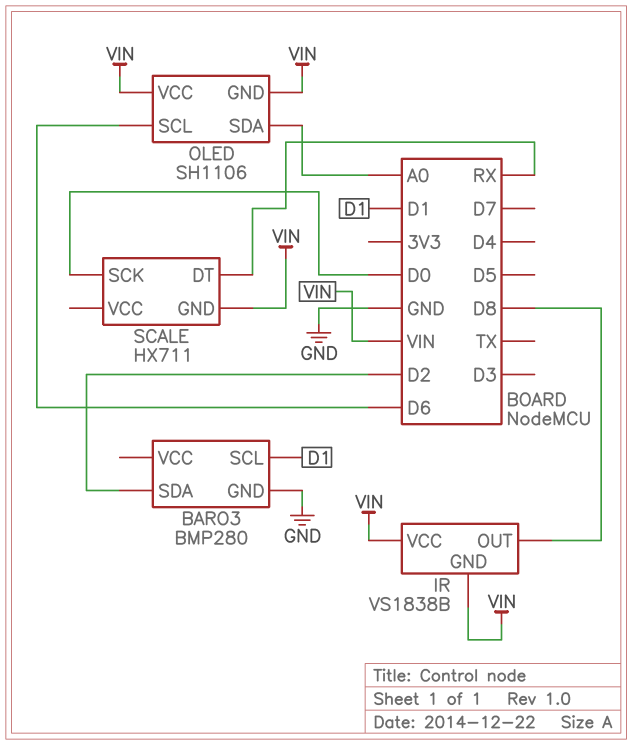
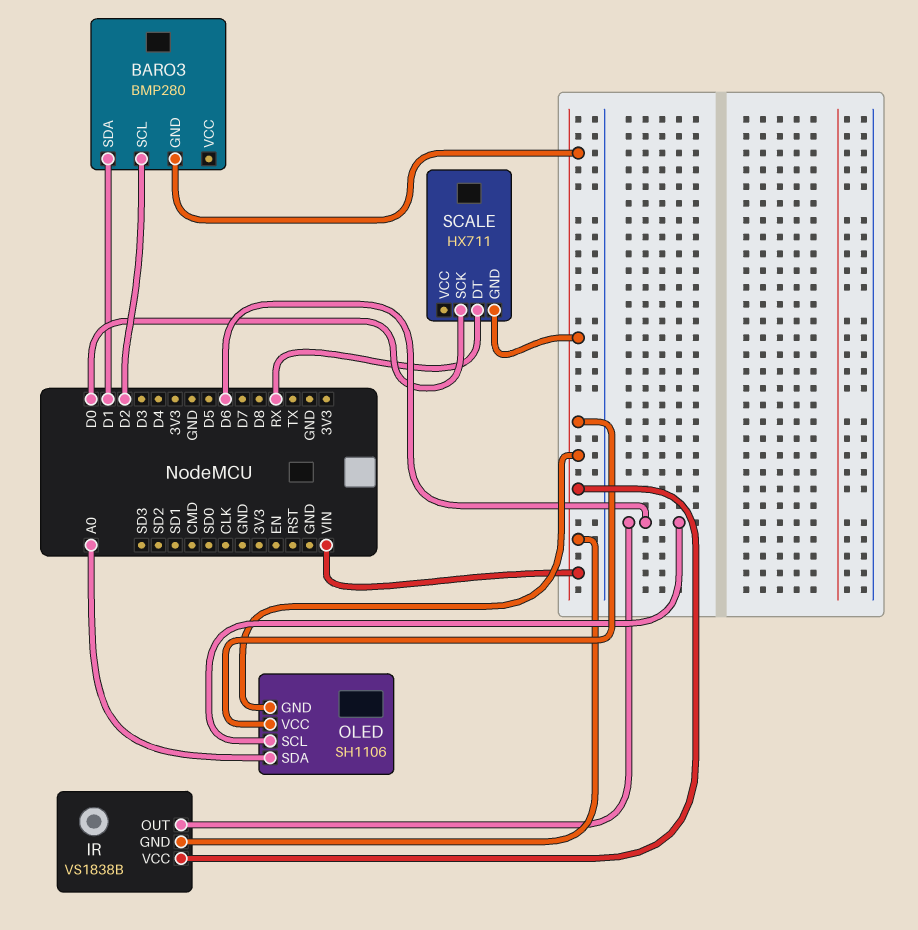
BARO3 pin GND: GND -> VIN
BARO3 pin SCL: D1 -> D2
BARO3 pin SDA: D2 -> D1
IR pin OUT: D8 -> D6

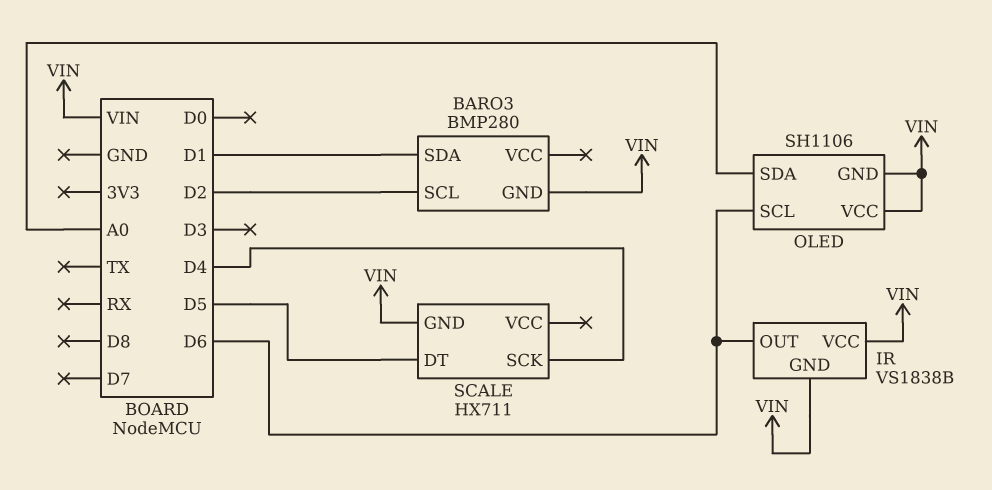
SCALE pin DT: RX -> D5
SCALE pin SCK: D0 -> D4

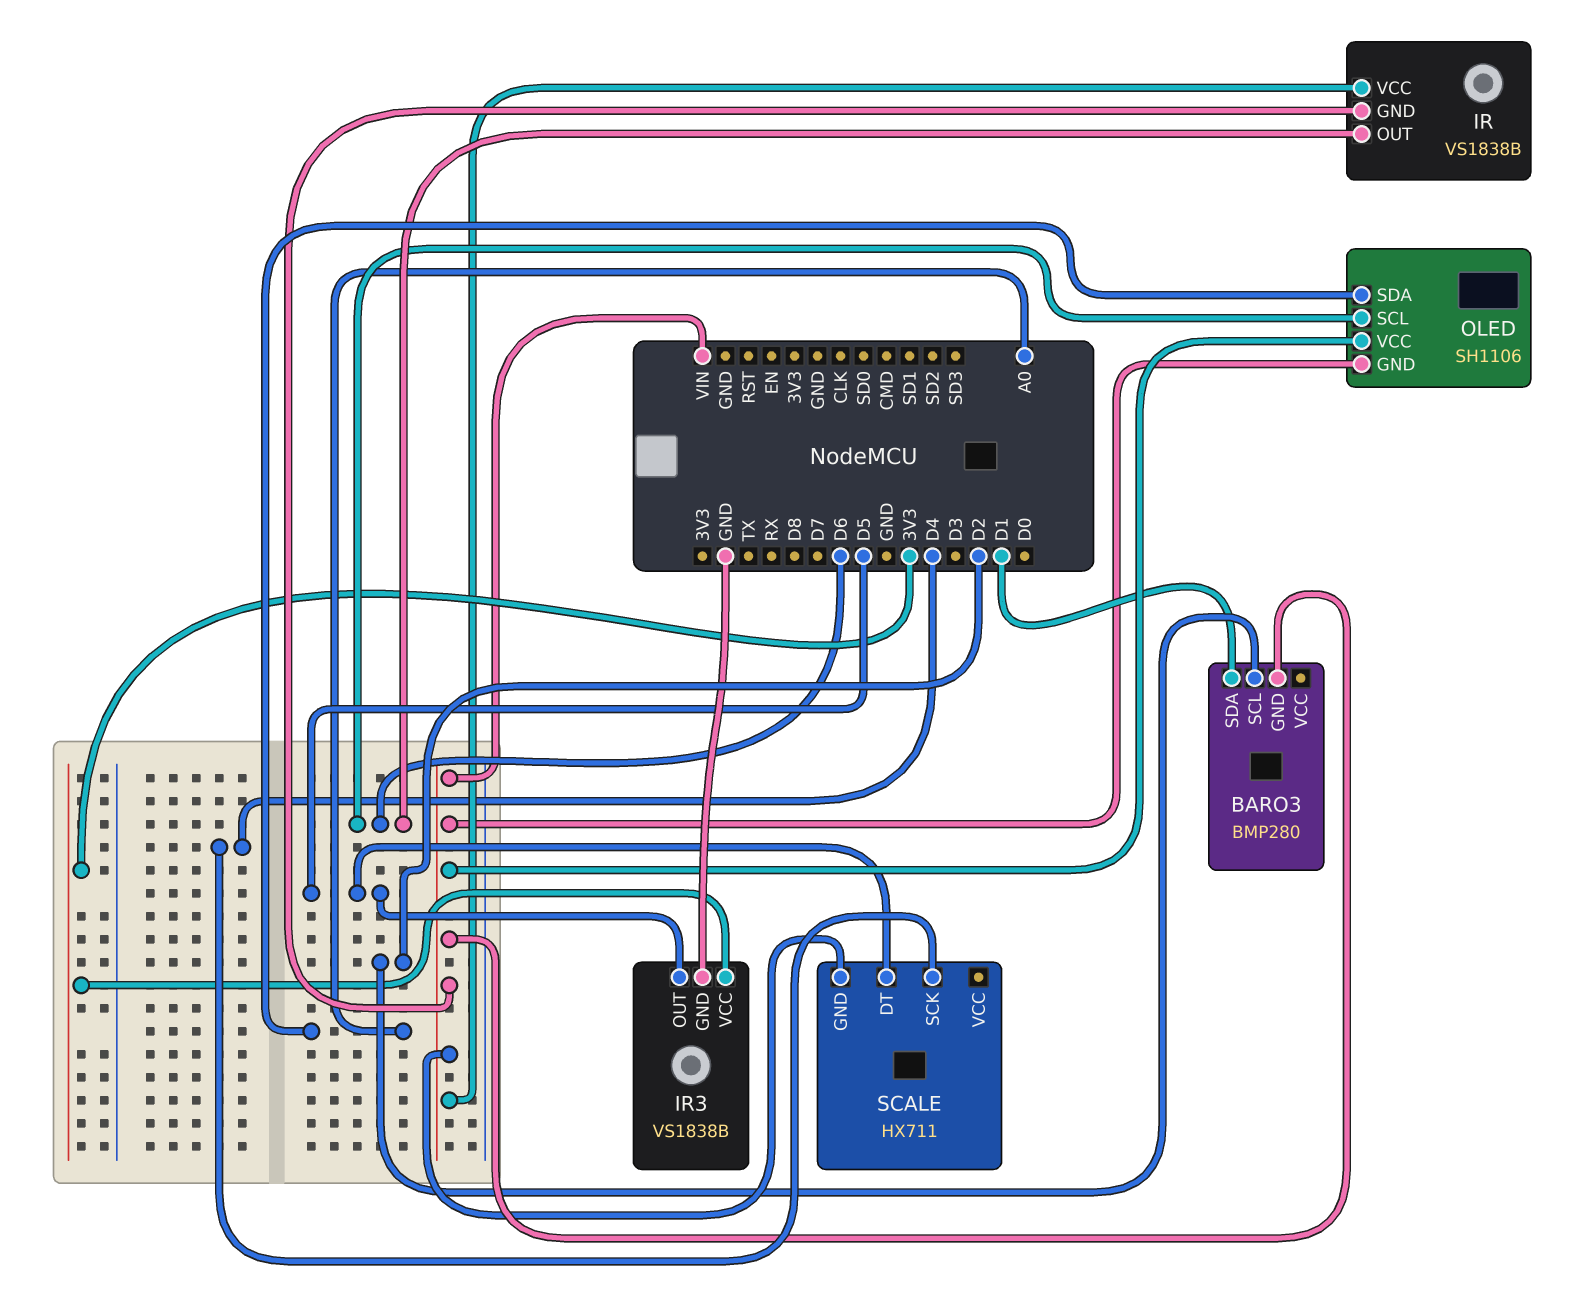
IR3: none -> VS1838B
IR3 pin GND: none -> GND
IR3 pin OUT: none -> D5
IR3 pin VCC: none -> 3V3

